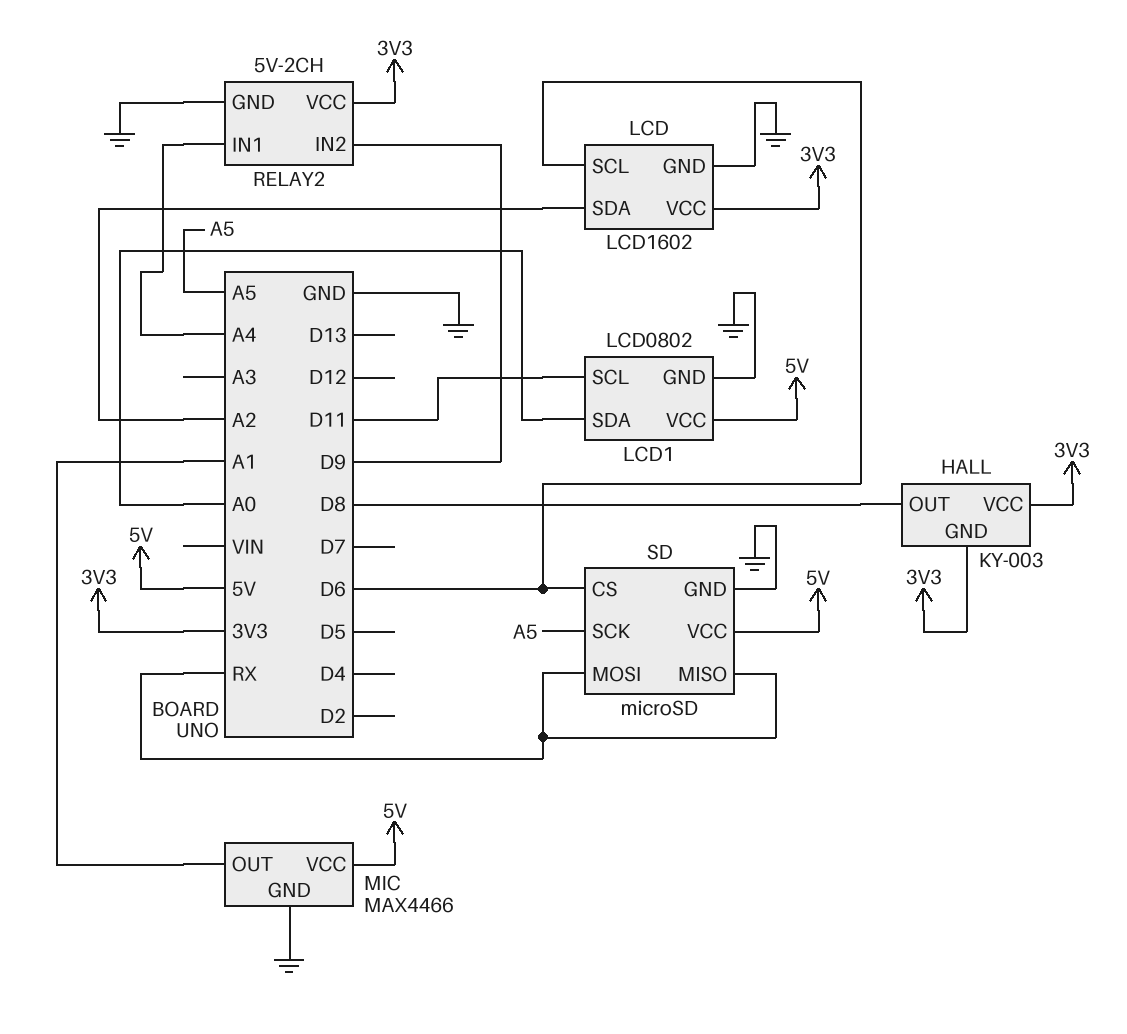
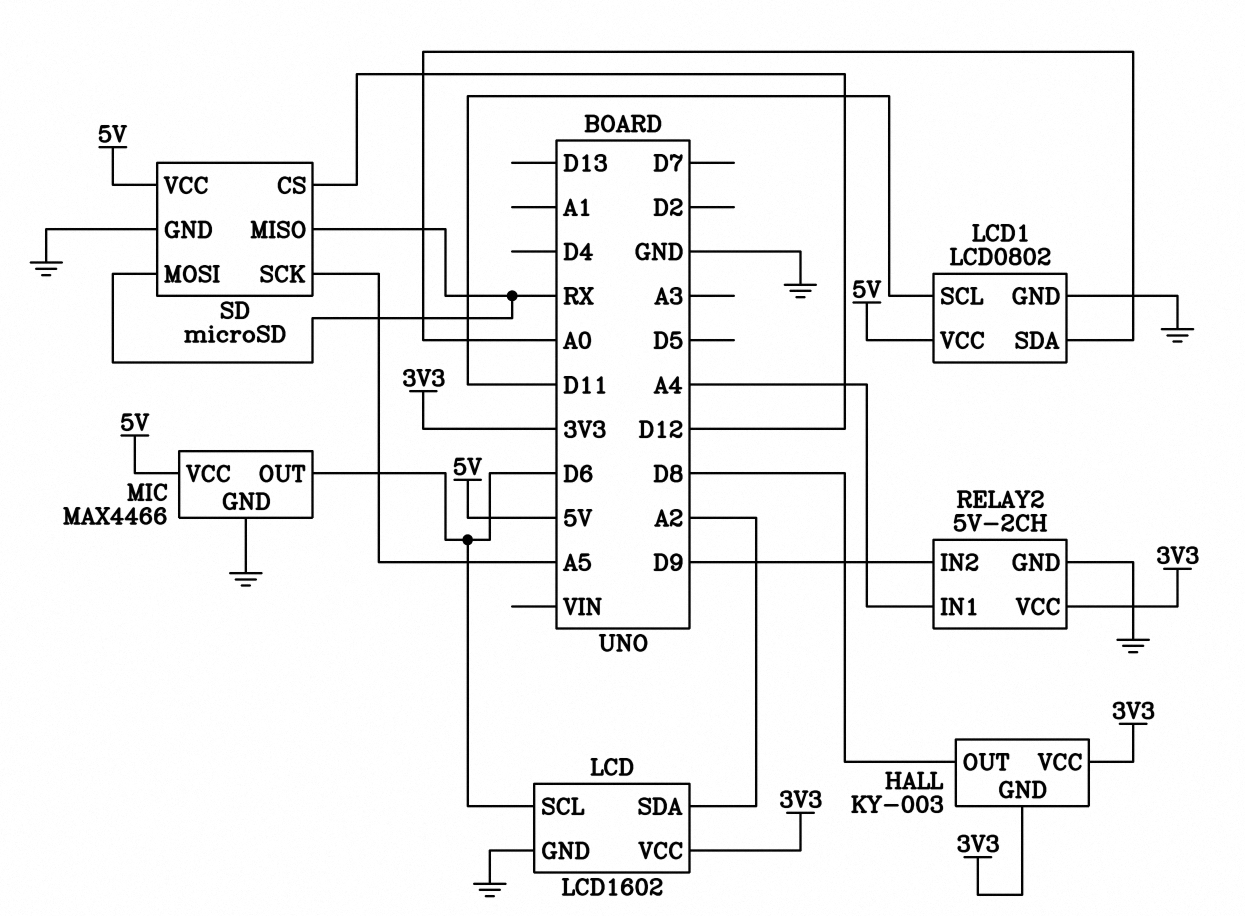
MIC pin OUT: A1 -> D6
SD pin CS: D6 -> D12

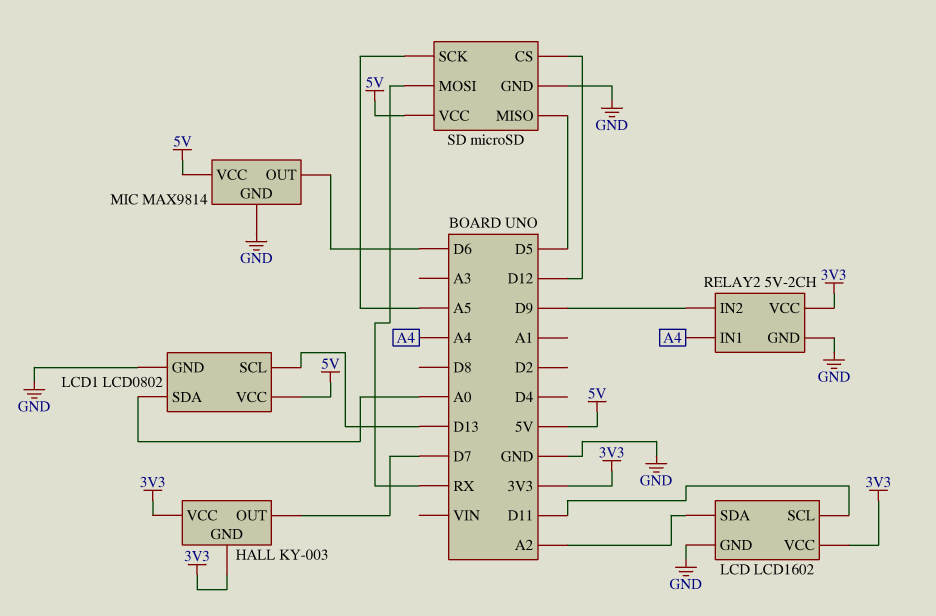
HALL pin OUT: D8 -> D7
LCD pin SCL: D6 -> D11
LCD1 pin SCL: D11 -> D13
MIC: MAX4466 -> MAX9814
SD pin MISO: RX -> D5

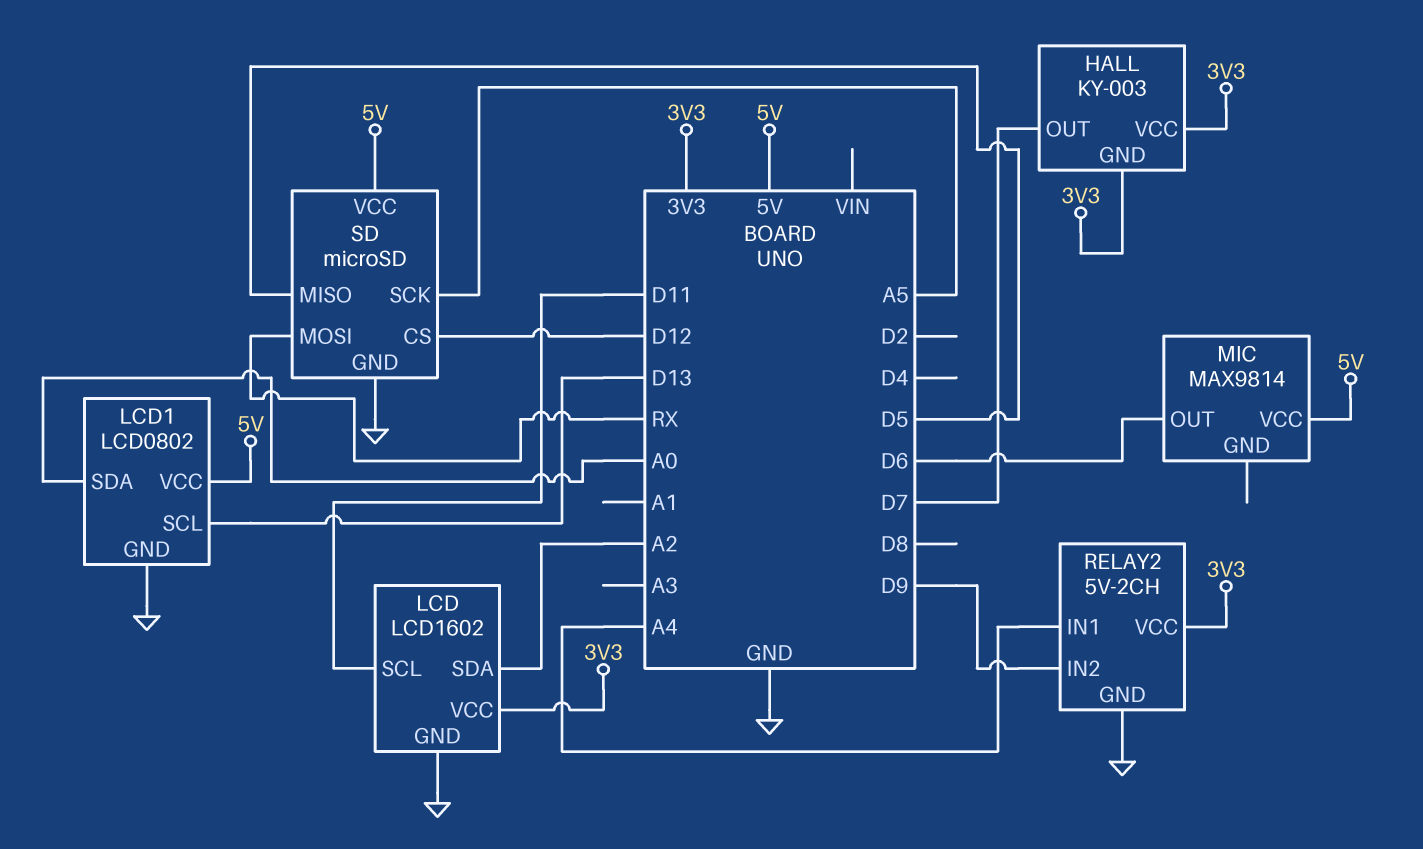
MIC pin GND: GND -> none

